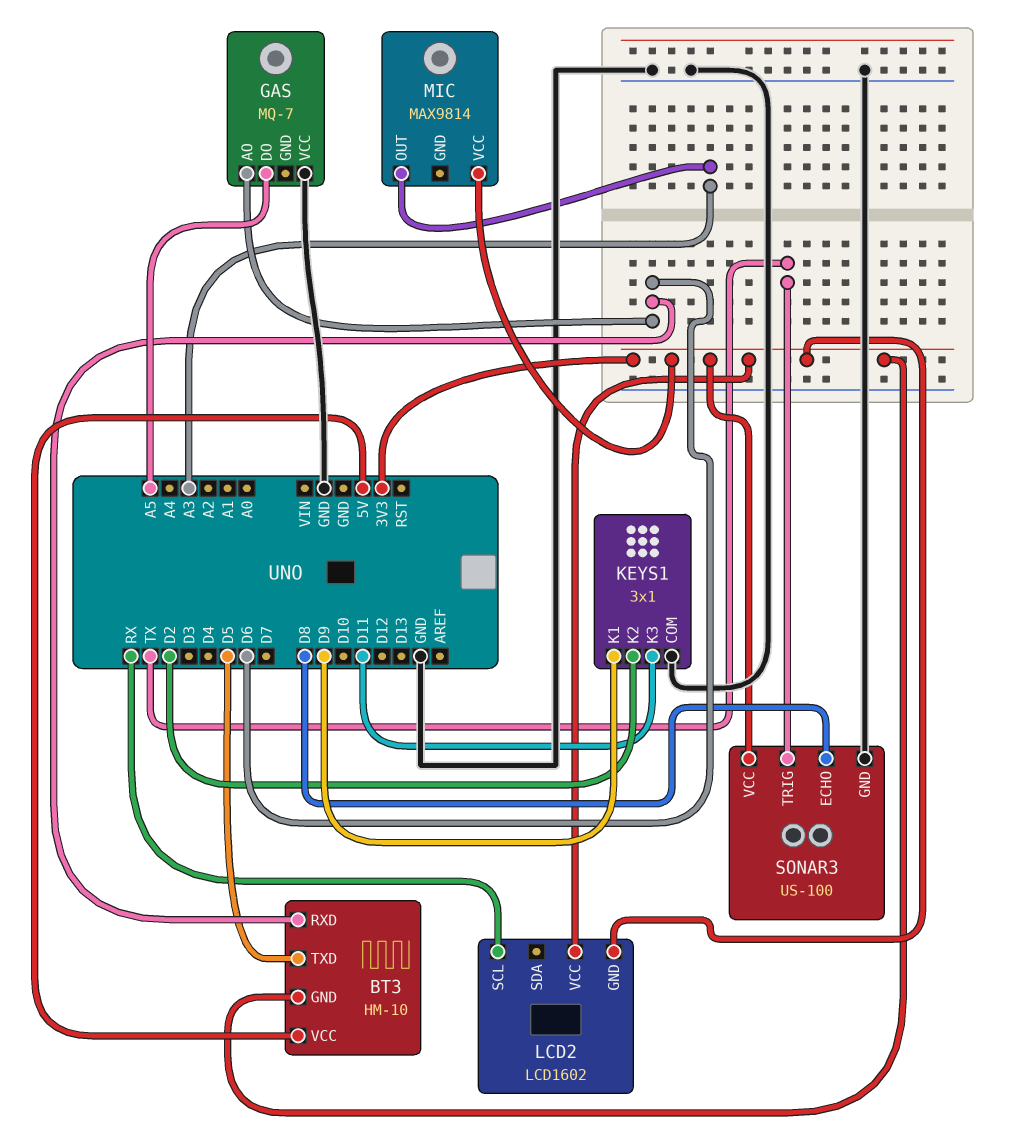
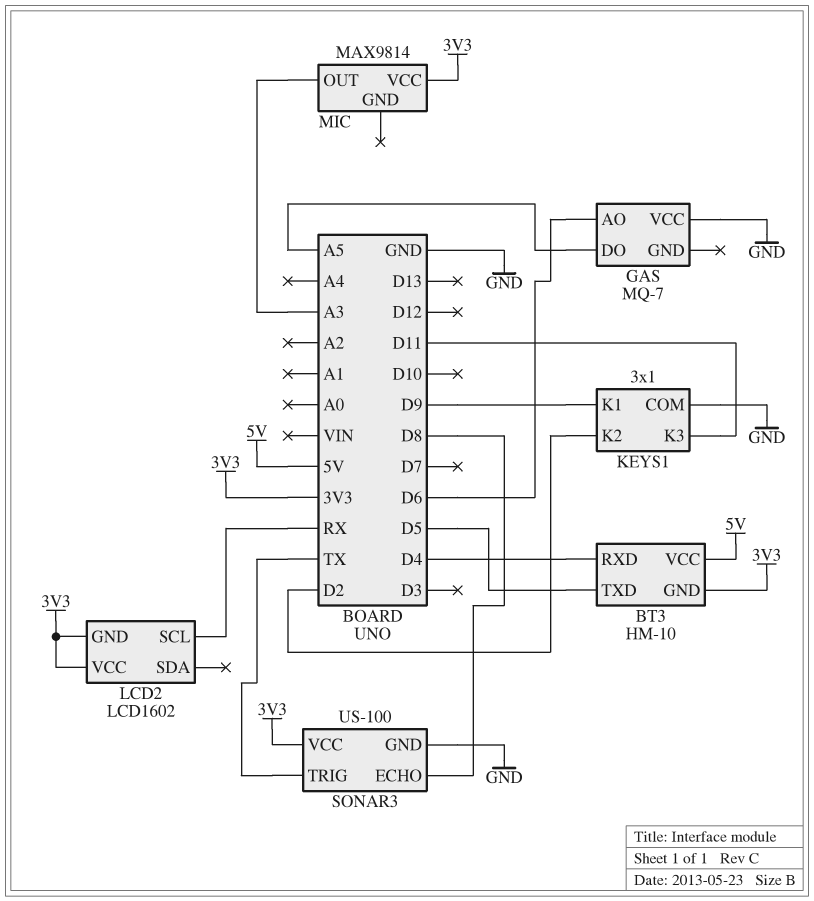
BT3 pin RXD: D6 -> D4

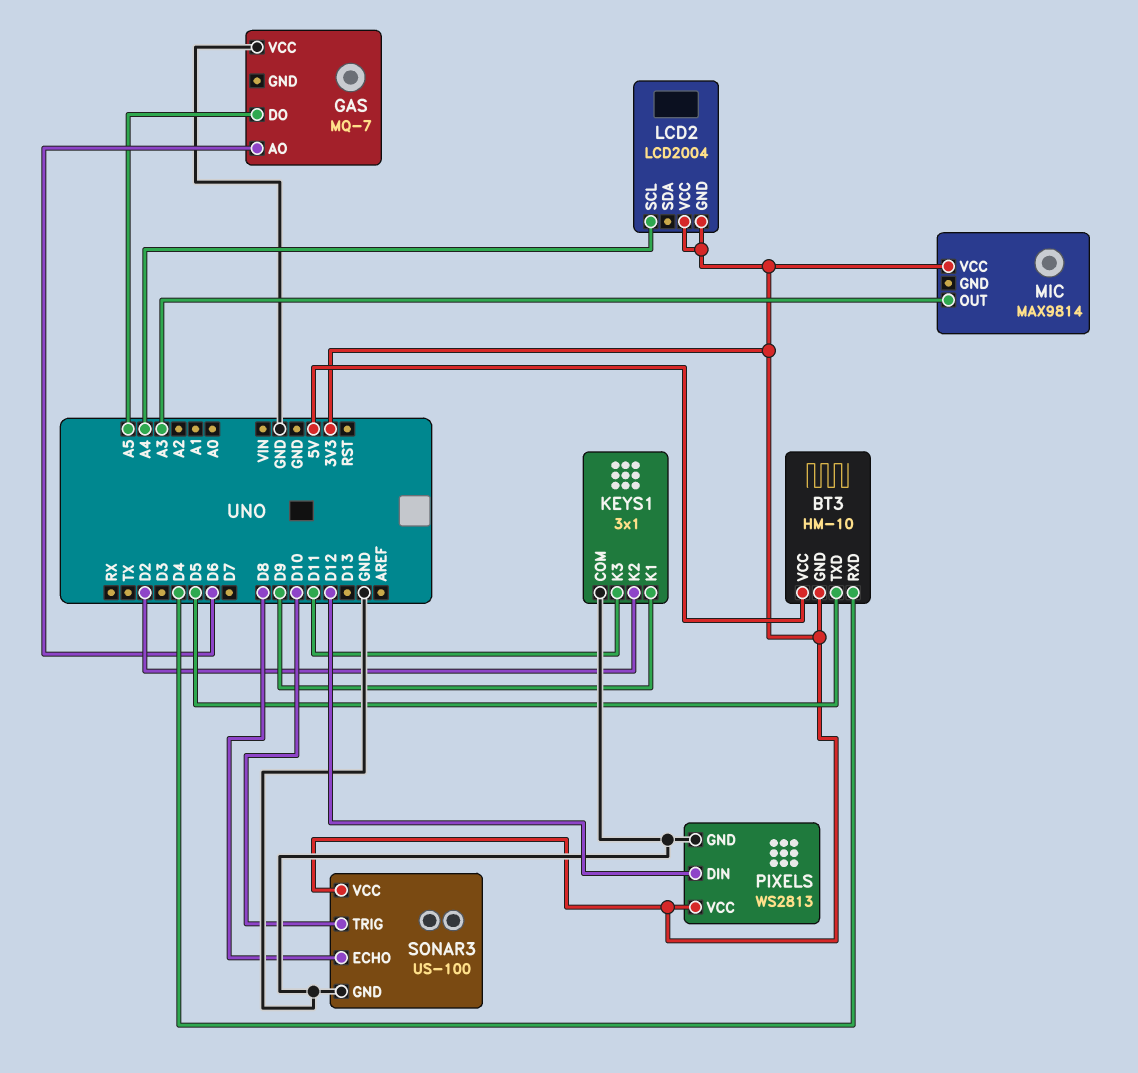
LCD2: LCD1602 -> LCD2004
LCD2 pin SCL: RX -> A4
PIXELS: none -> WS2813
PIXELS pin DIN: none -> D12
PIXELS pin GND: none -> GND
PIXELS pin VCC: none -> 3V3
SONAR3 pin TRIG: TX -> D10

